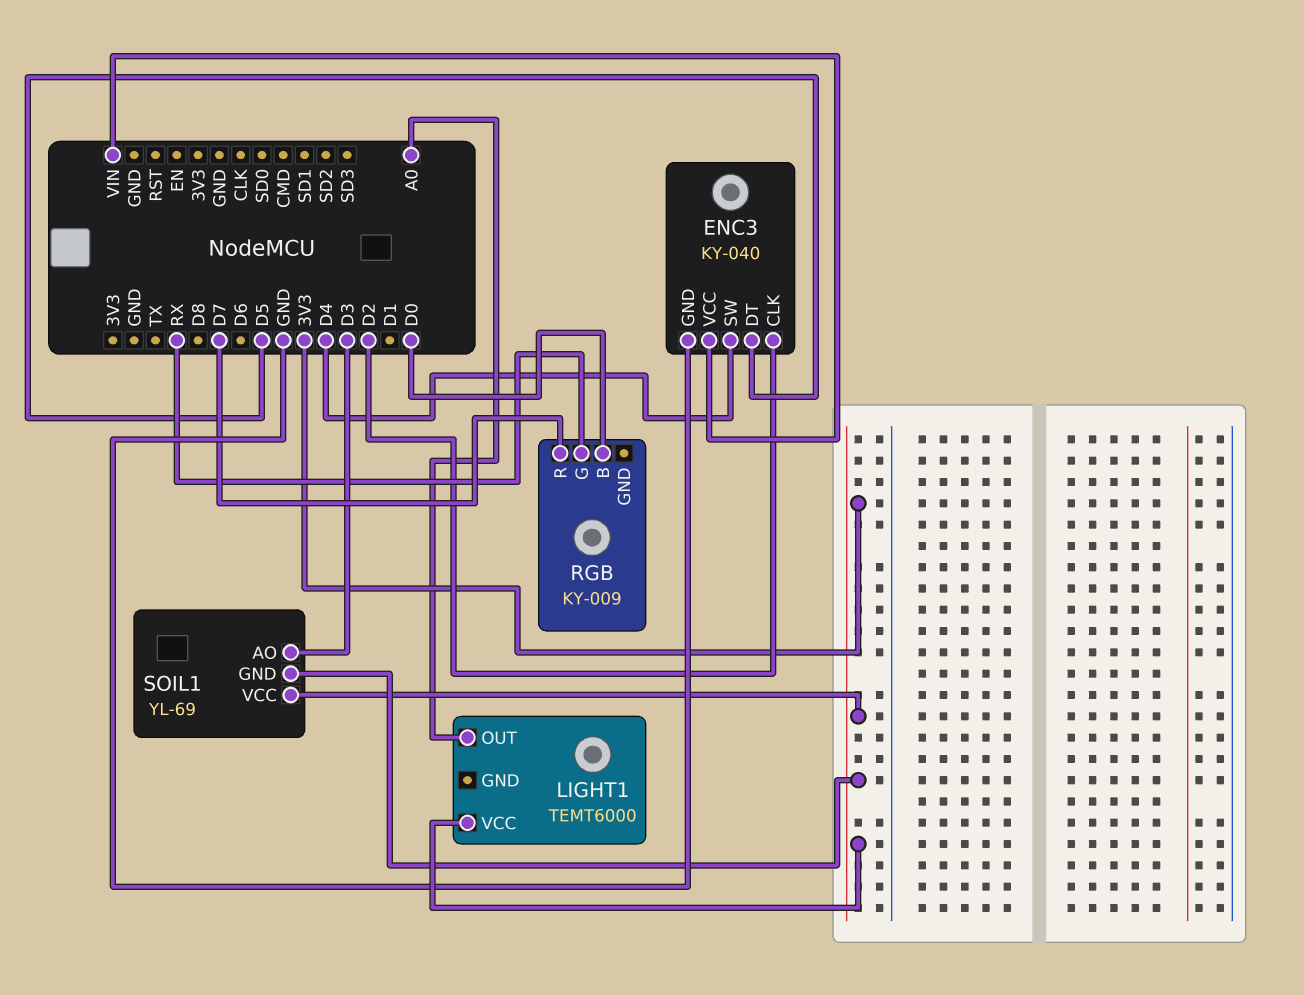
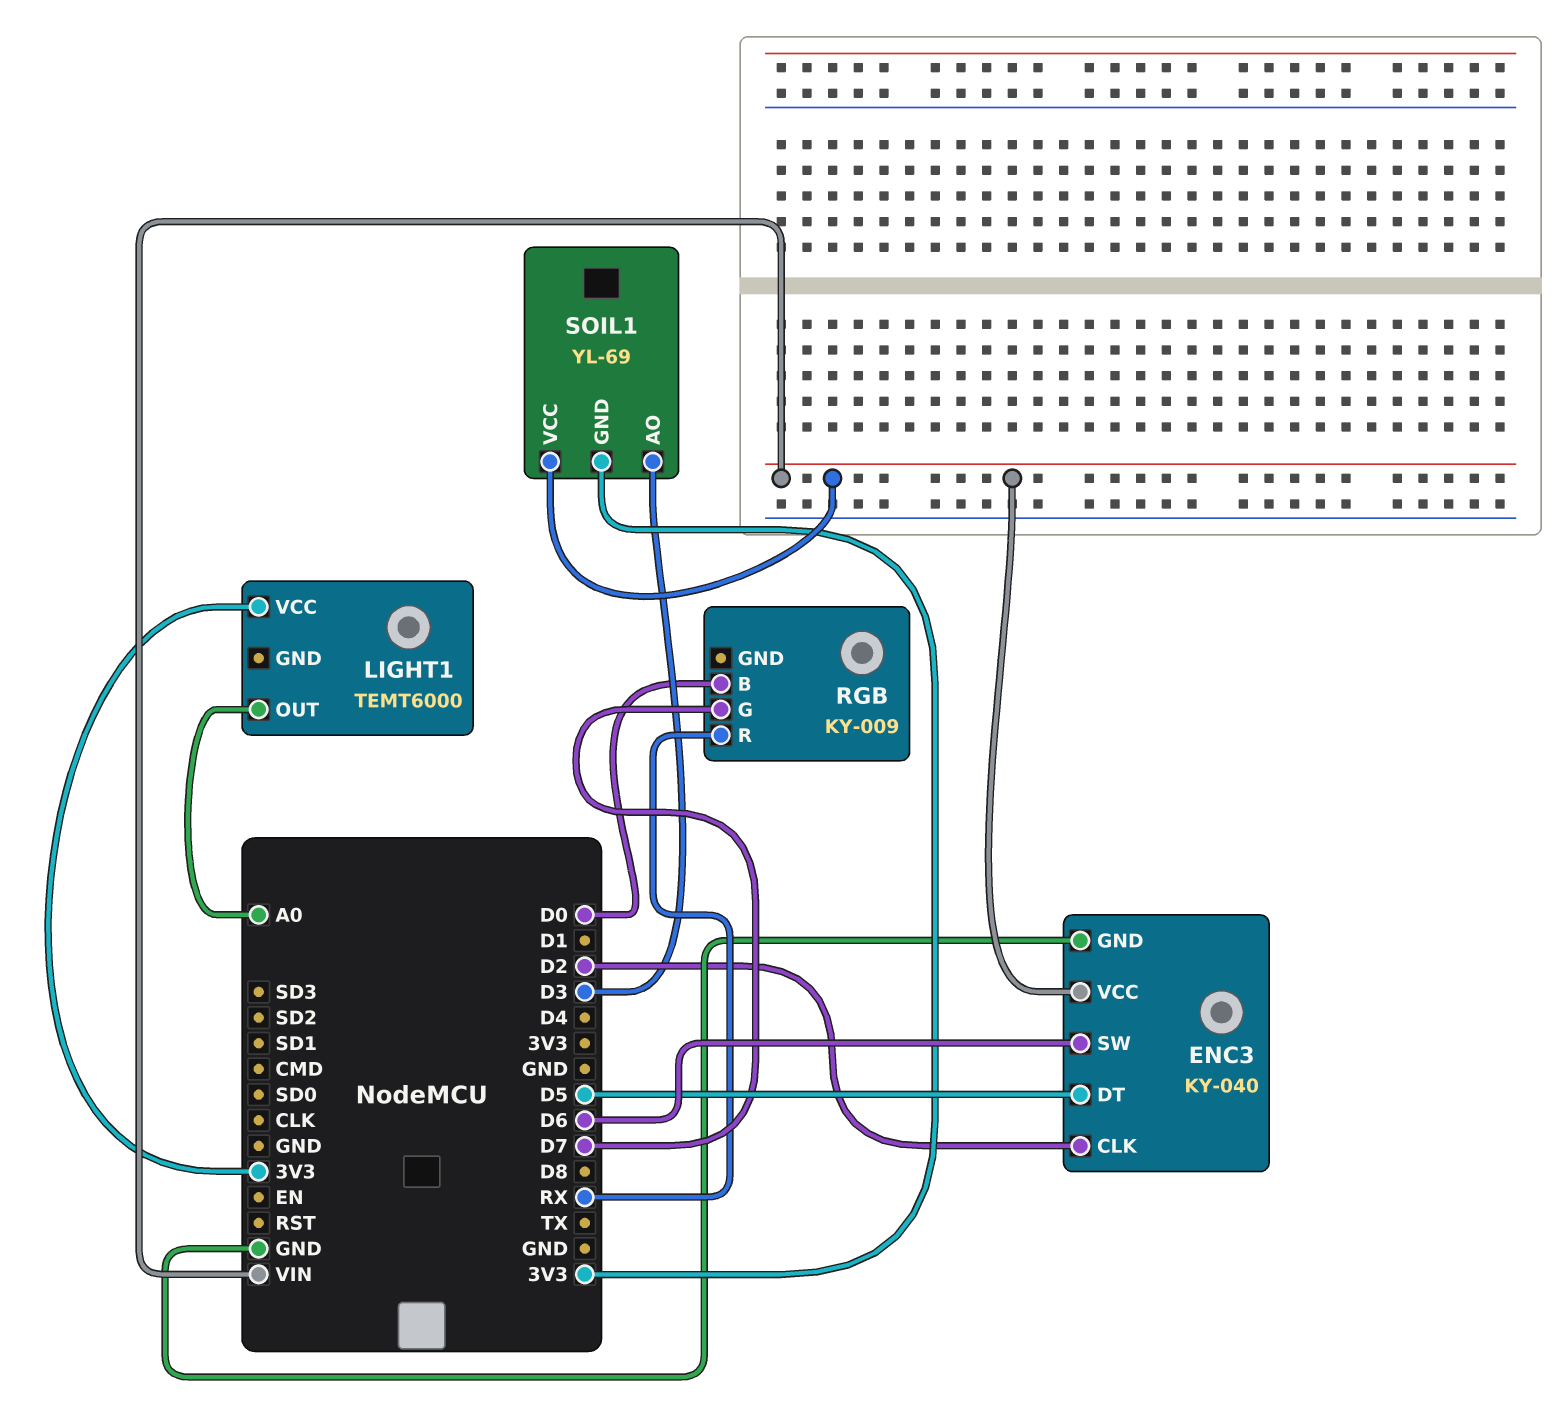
ENC3 pin SW: D4 -> D6
RGB pin G: RX -> D7
RGB pin R: D7 -> RX
SOIL1 pin VCC: 3V3 -> VIN

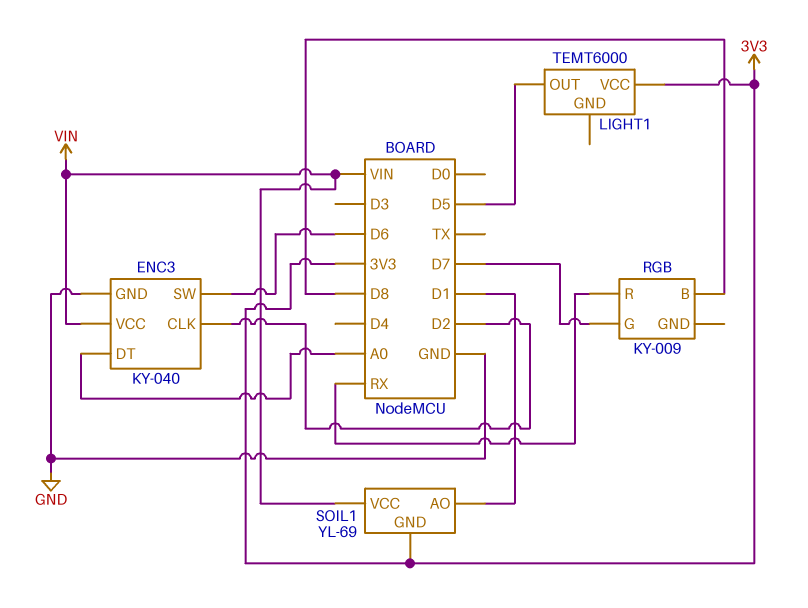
ENC3 pin DT: D5 -> A0
LIGHT1 pin OUT: A0 -> D5
RGB pin B: D0 -> D8
SOIL1 pin AO: D3 -> D1

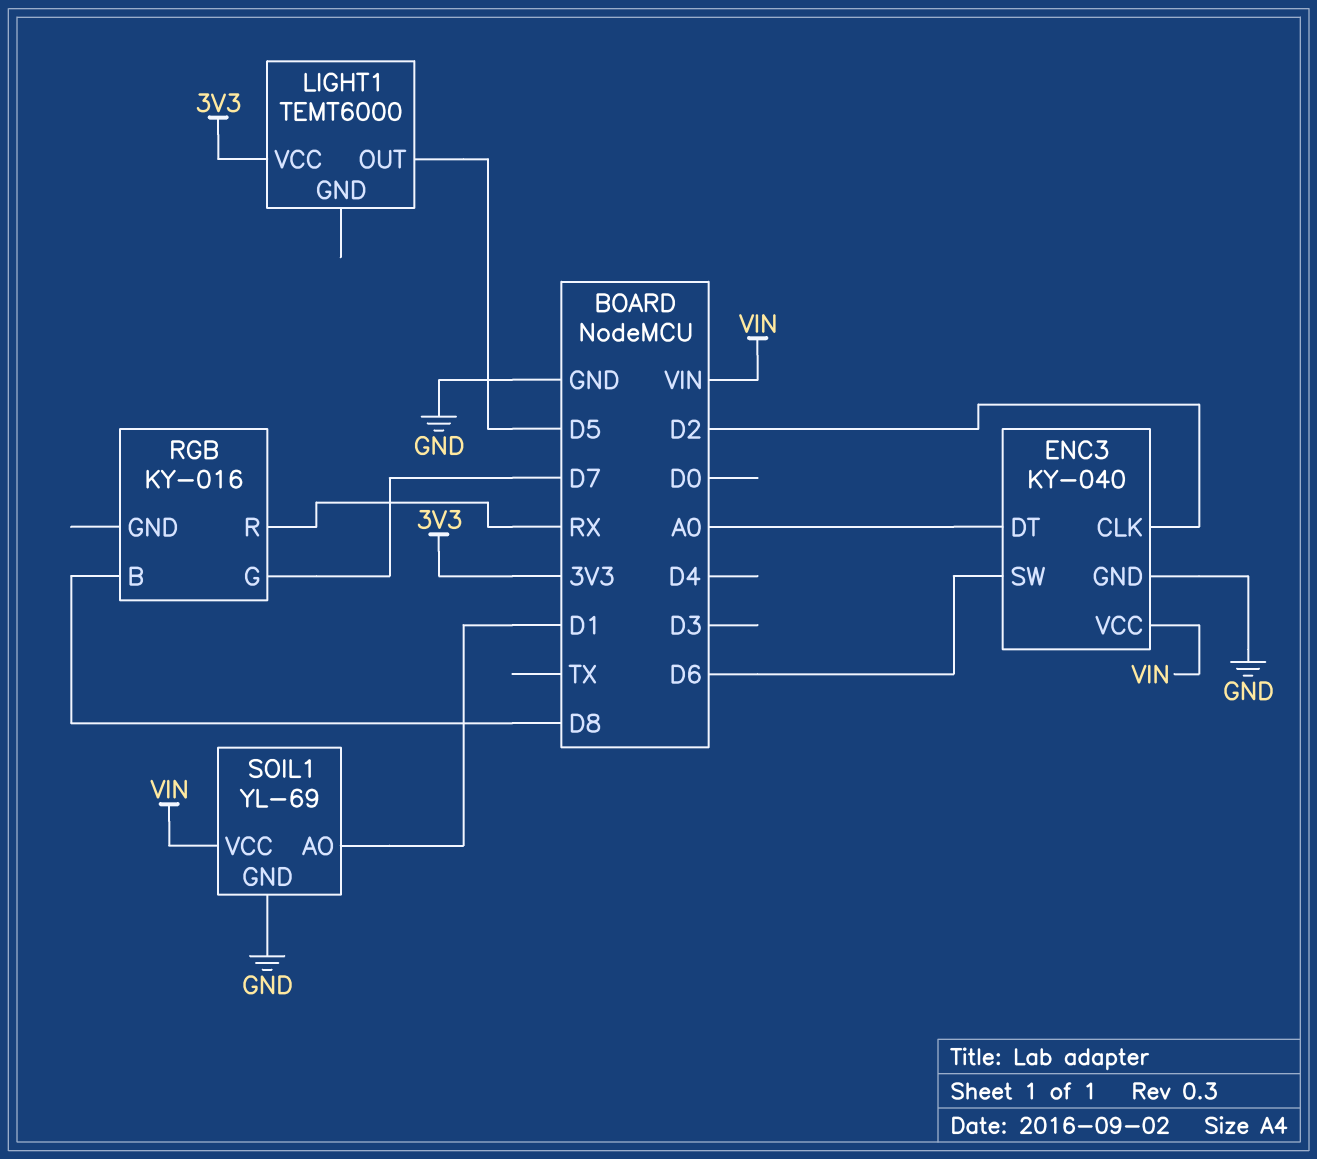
RGB: KY-009 -> KY-016
SOIL1 pin GND: 3V3 -> GND

